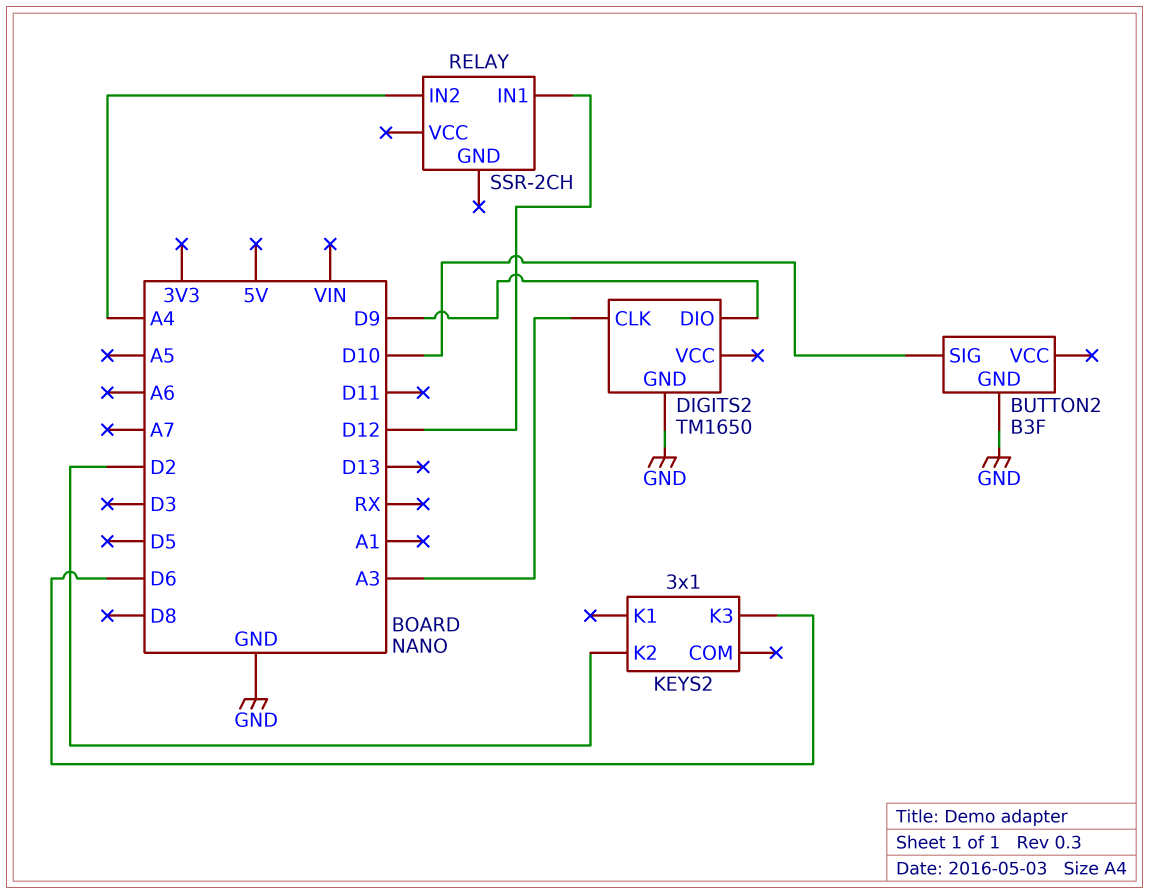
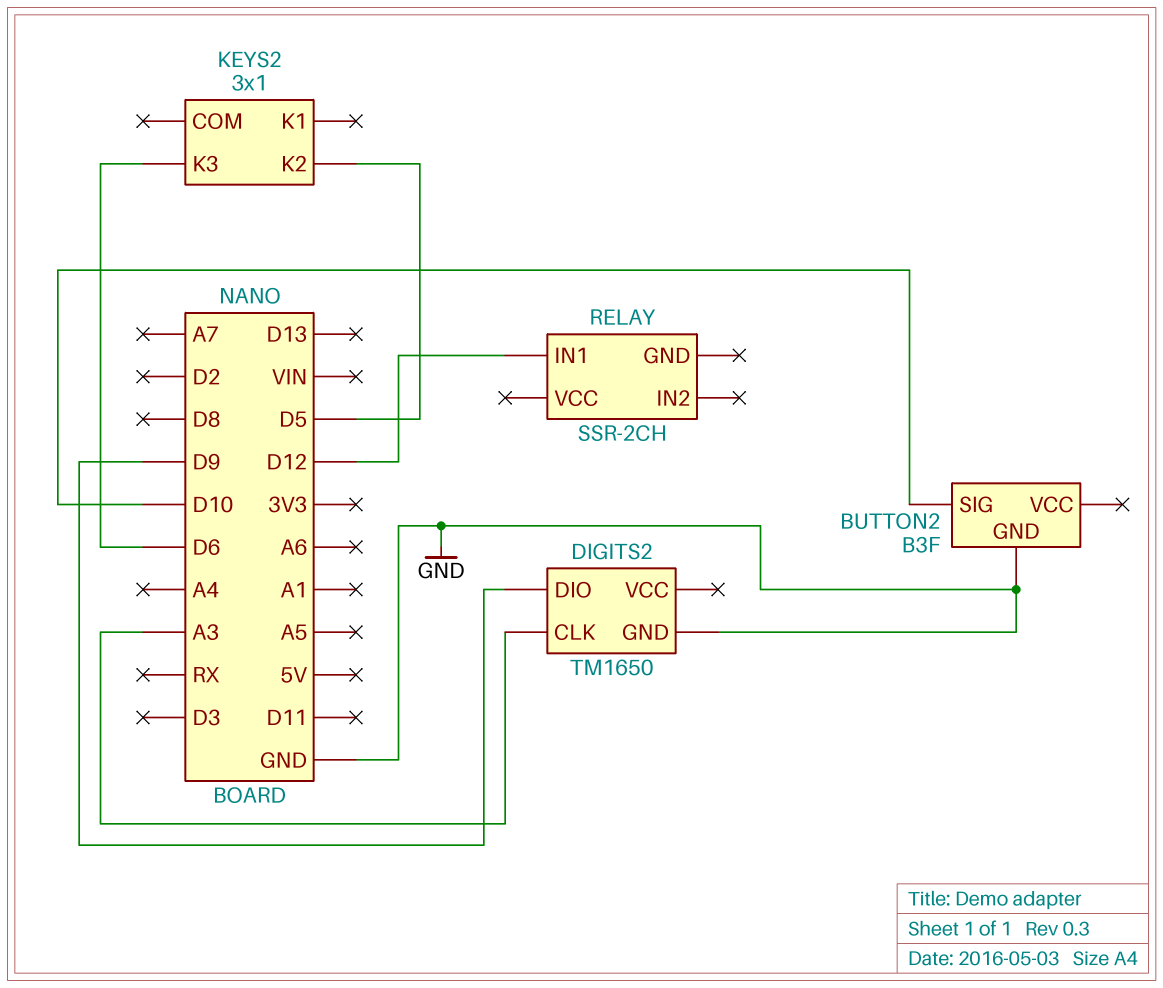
KEYS2 pin K2: D2 -> D5
RELAY pin IN2: A4 -> none

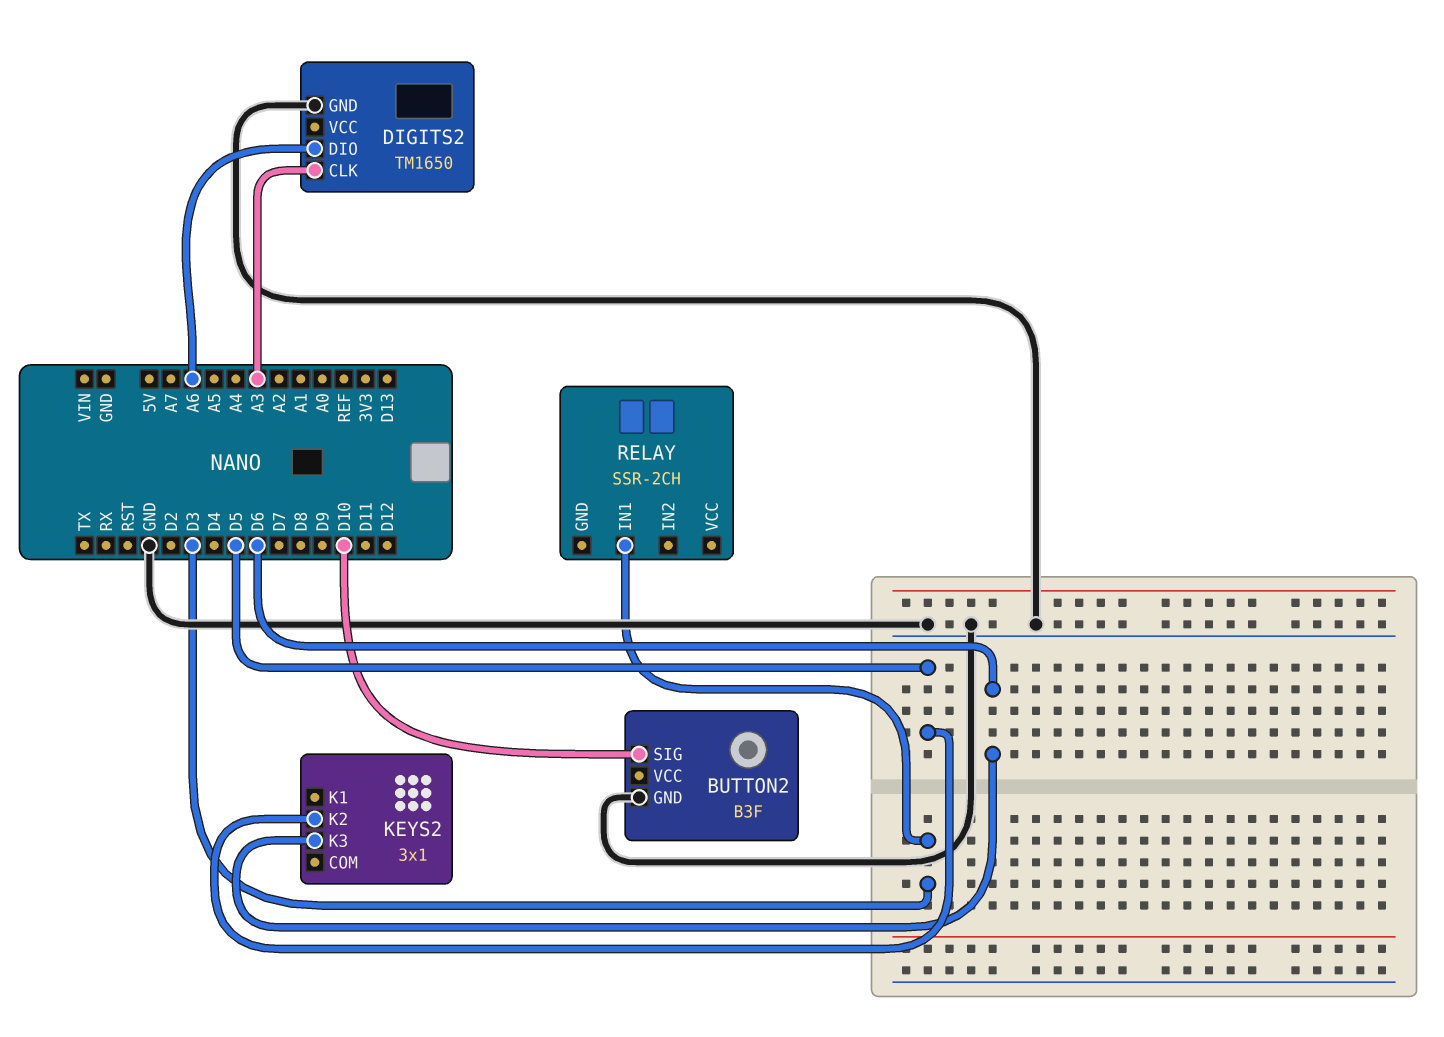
DIGITS2 pin DIO: D9 -> A6
RELAY pin IN1: D12 -> D3

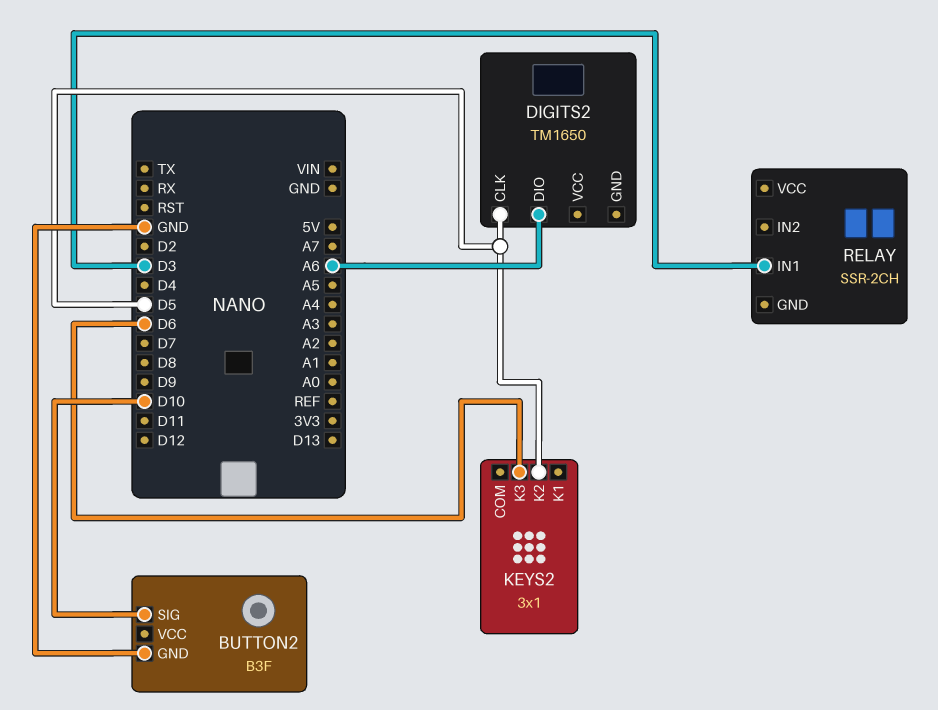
DIGITS2 pin CLK: A3 -> D5
DIGITS2 pin GND: GND -> none

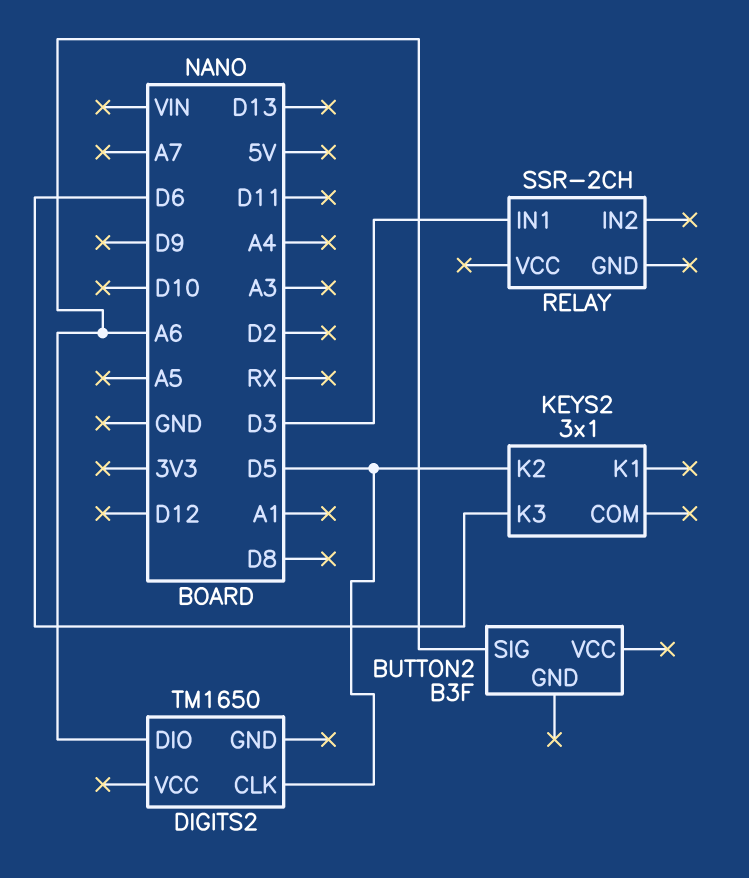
BUTTON2 pin GND: GND -> none
BUTTON2 pin SIG: D10 -> A6

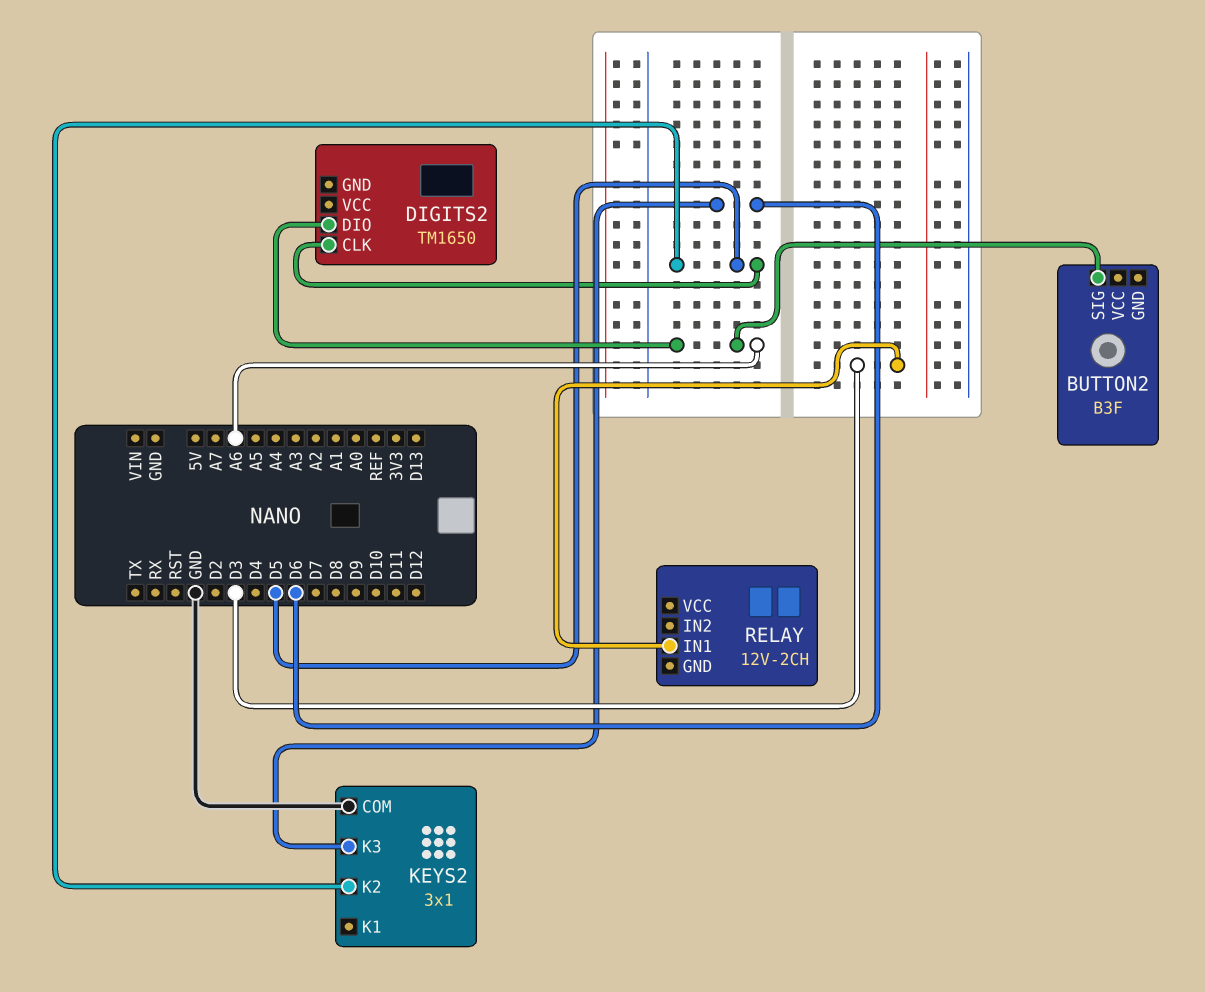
KEYS2 pin COM: none -> GND
RELAY: SSR-2CH -> 12V-2CH

